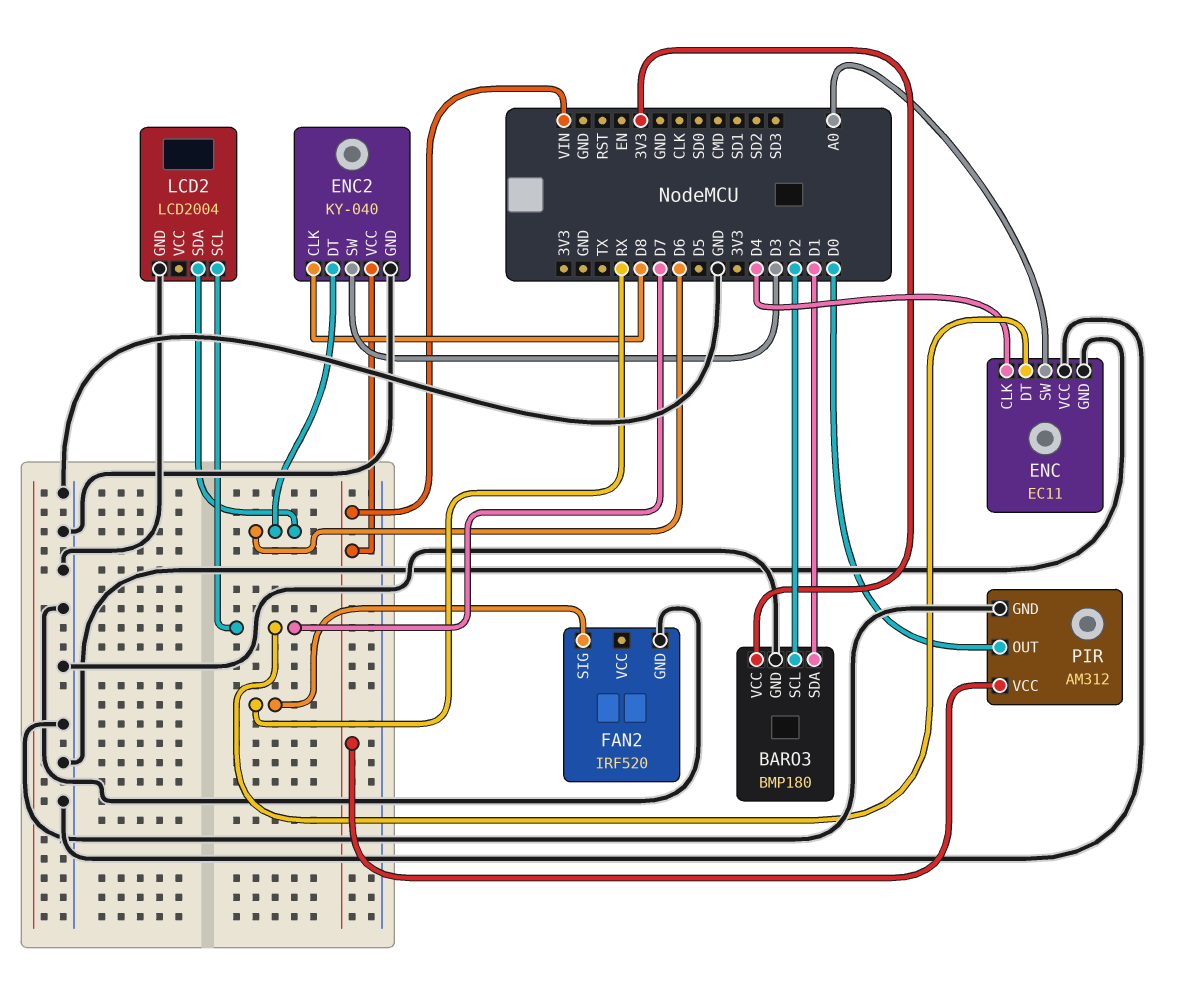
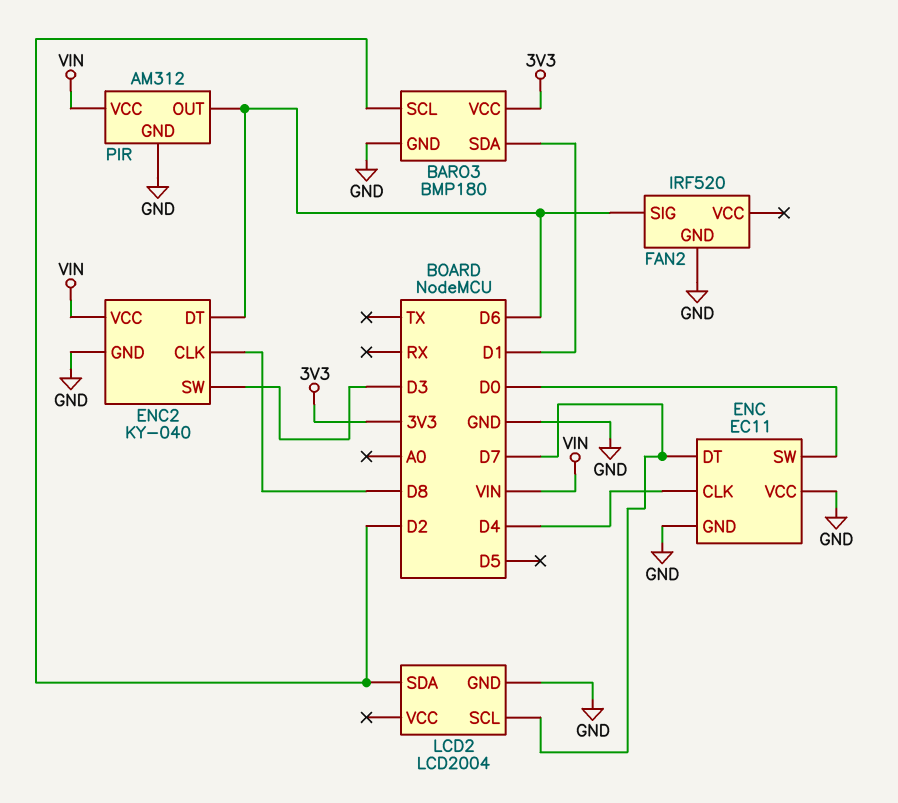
ENC pin SW: A0 -> D0
FAN2 pin SIG: RX -> D6
LCD2 pin SDA: D6 -> D2
PIR pin OUT: D0 -> D6

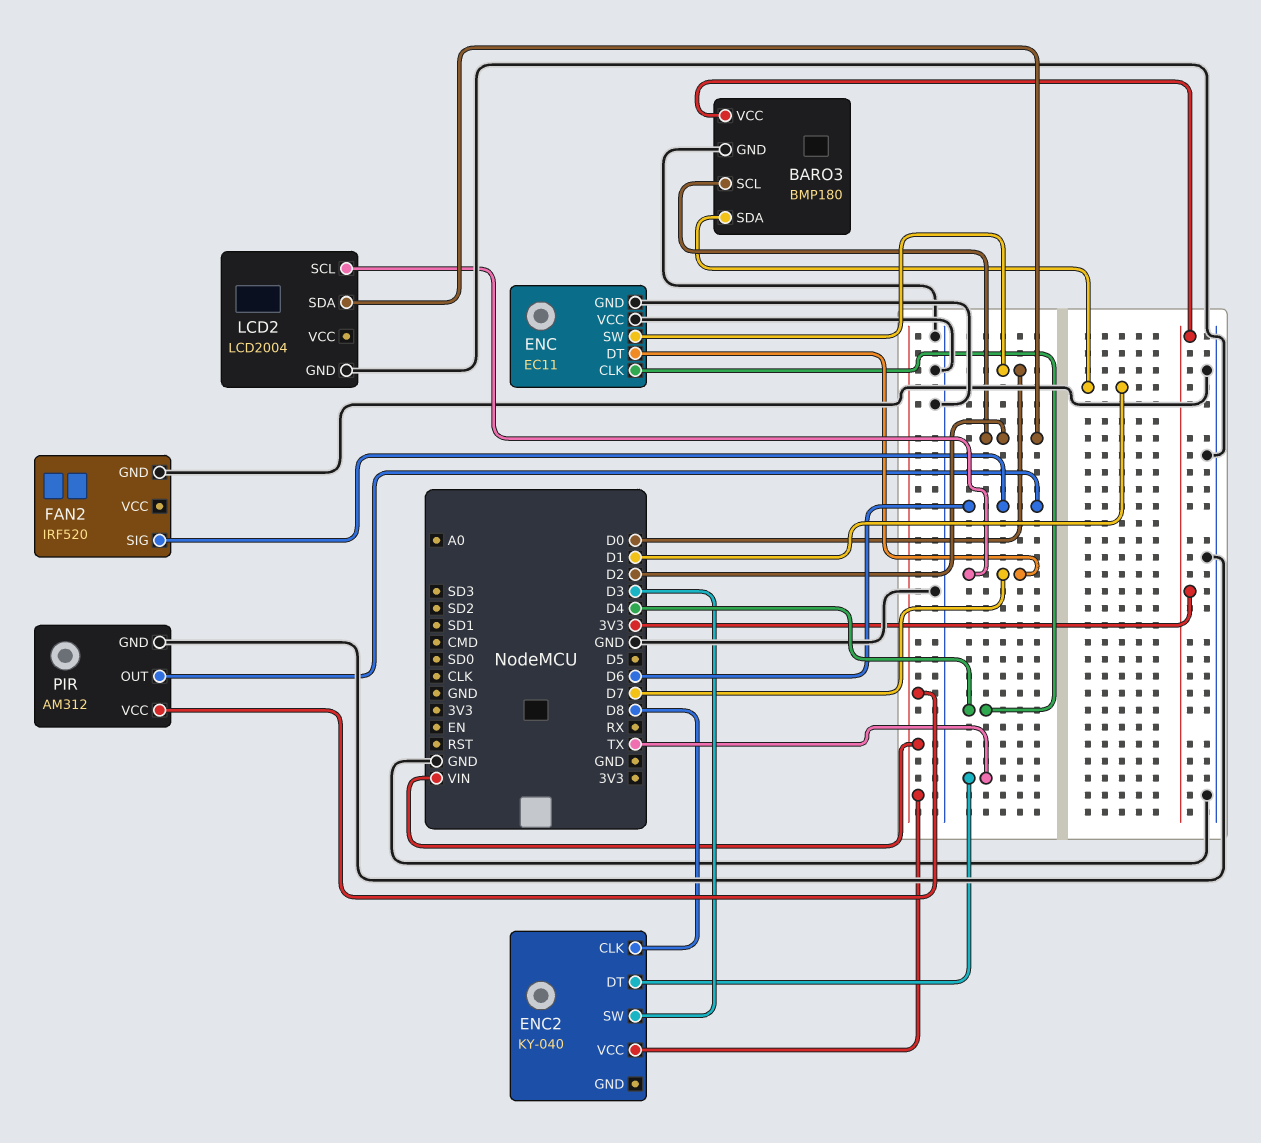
ENC2 pin DT: D6 -> TX
ENC2 pin GND: GND -> none

